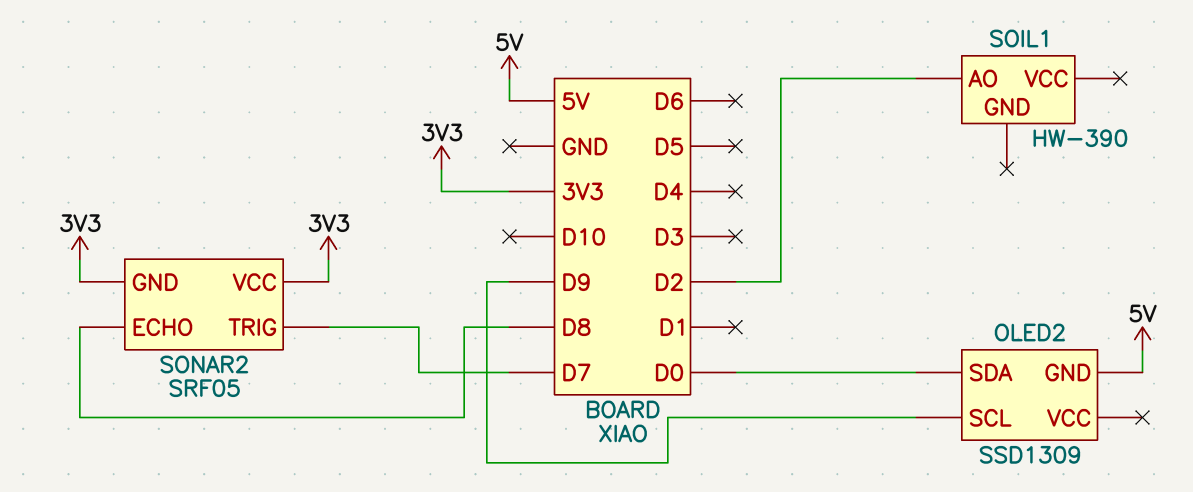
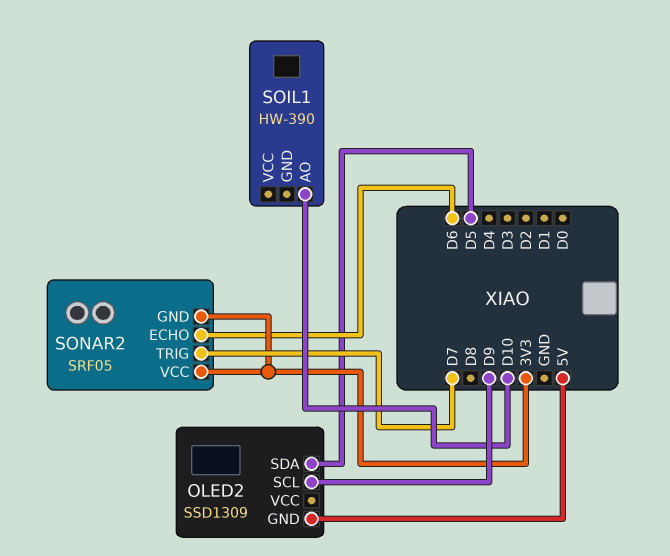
OLED2 pin SDA: D0 -> D5
SOIL1 pin AO: D2 -> D10
SONAR2 pin ECHO: D8 -> D6

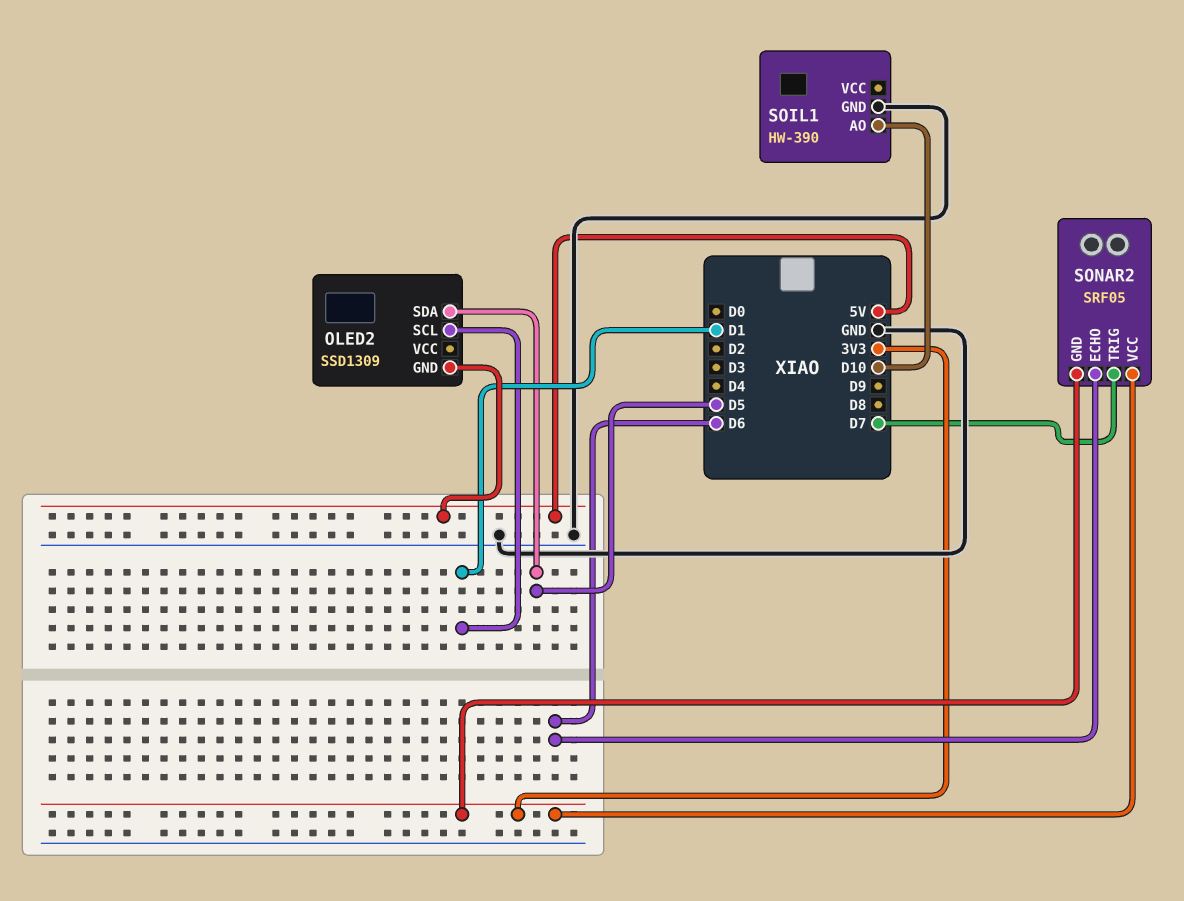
OLED2 pin SCL: D9 -> D1
SOIL1 pin GND: none -> GND

